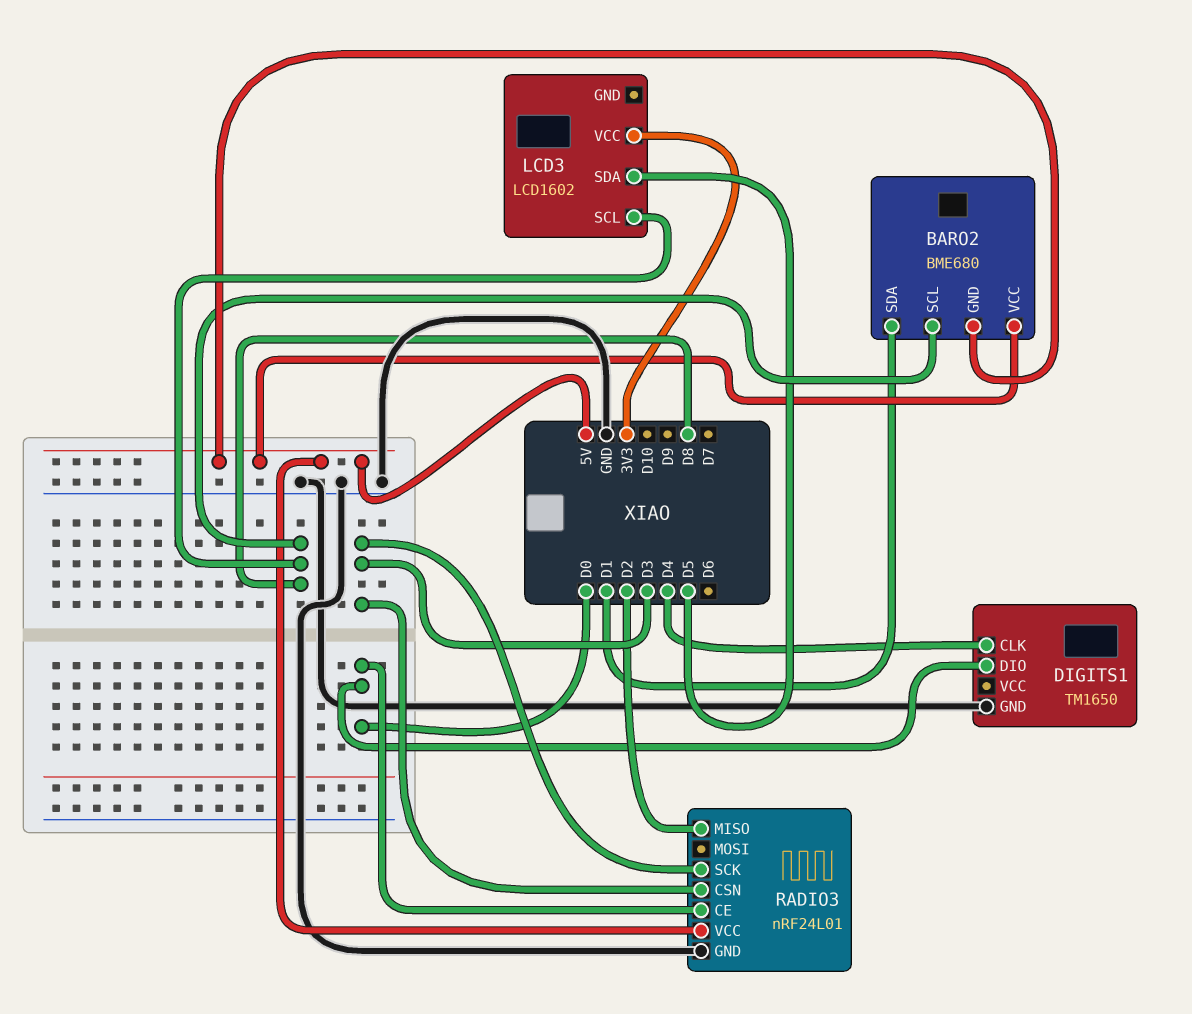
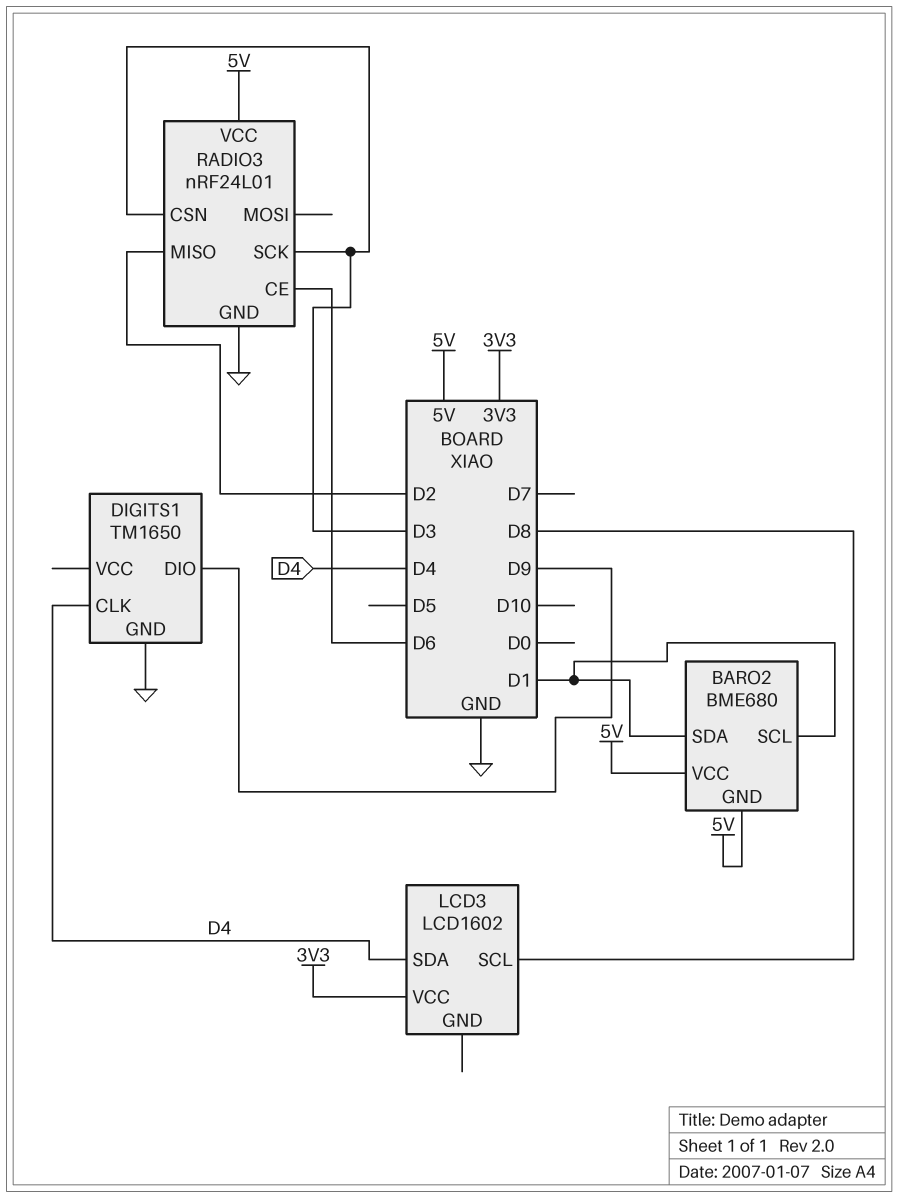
BARO2 pin SCL: D8 -> D1
DIGITS1 pin DIO: D0 -> D9
LCD3 pin SDA: D5 -> D4
RADIO3 pin CE: D0 -> D6

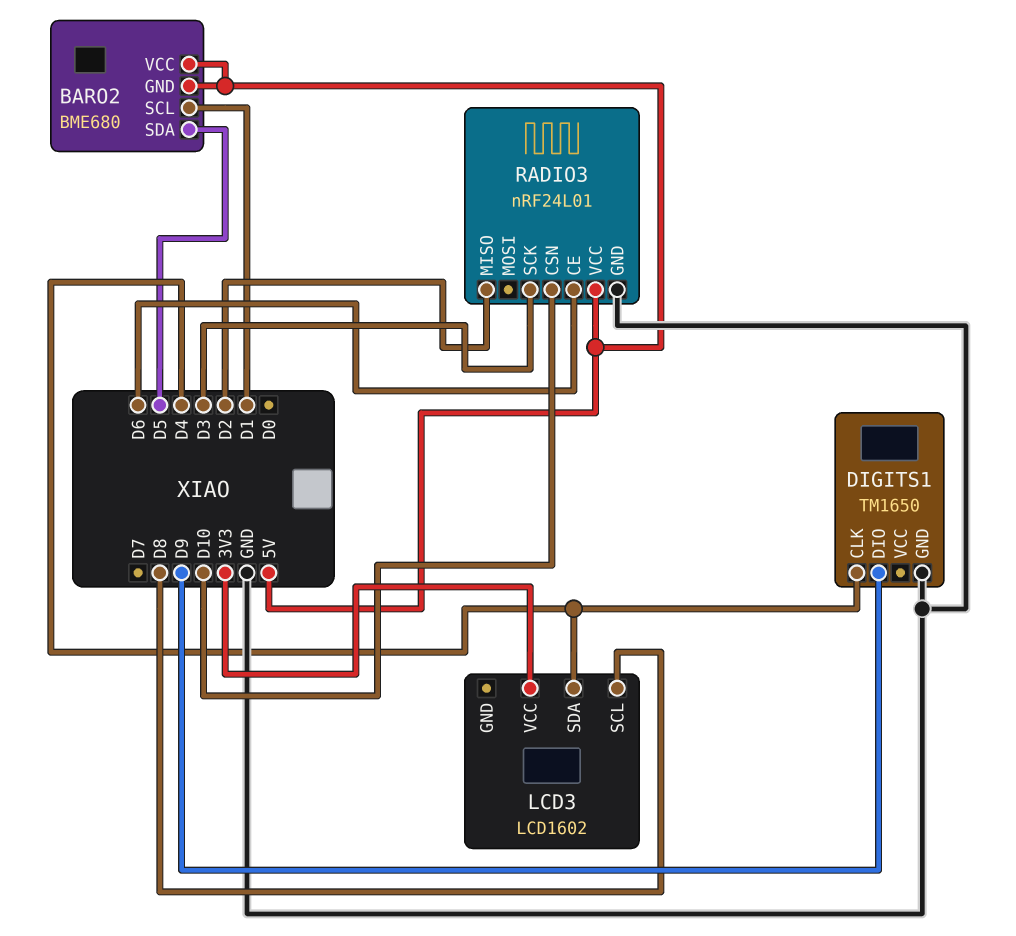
BARO2 pin SDA: D1 -> D5
RADIO3 pin CSN: D3 -> D10

